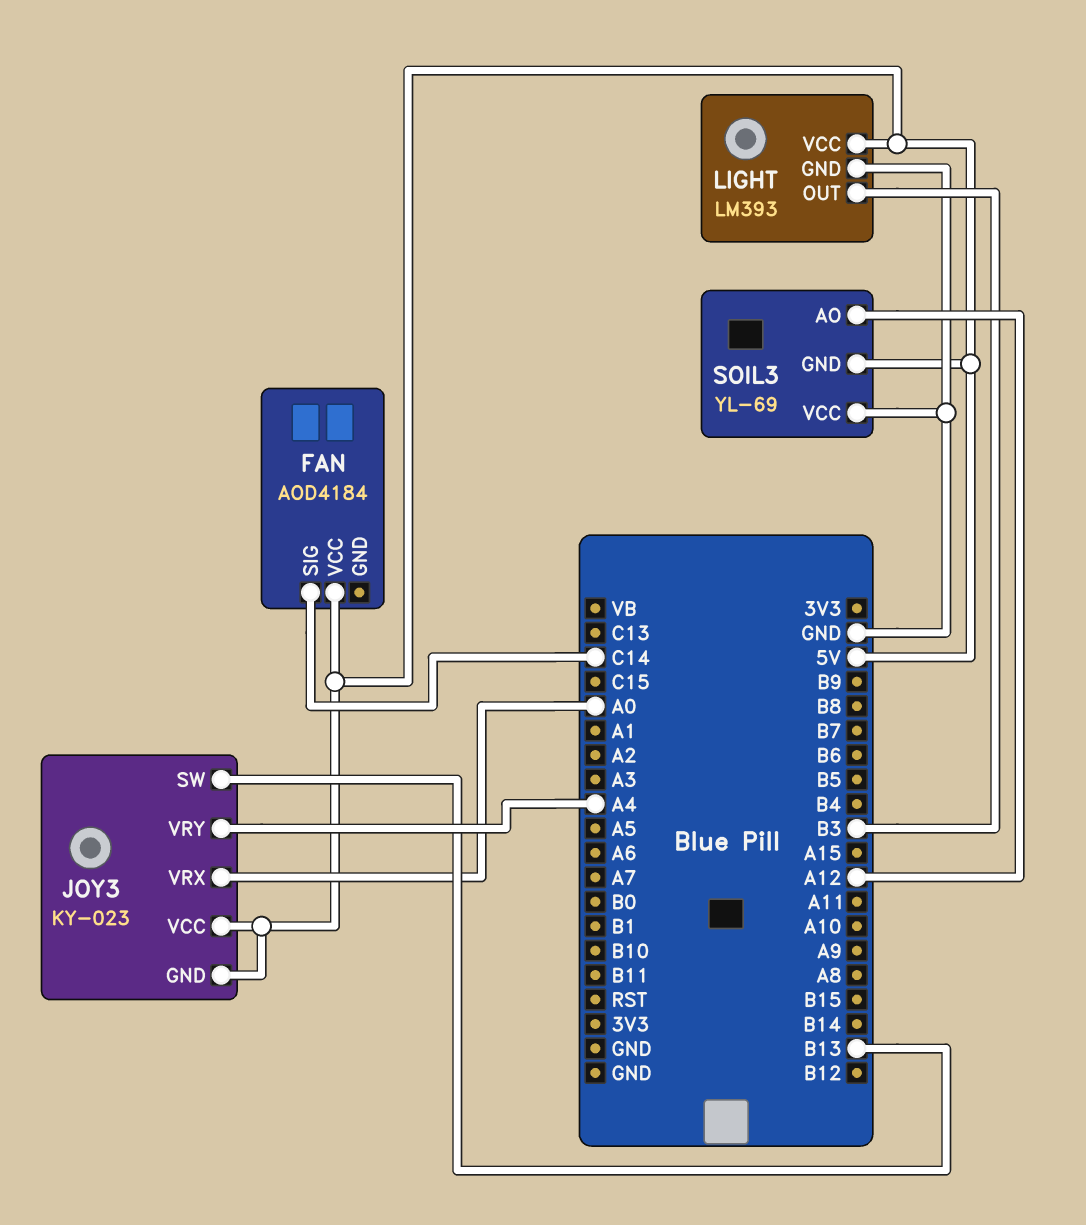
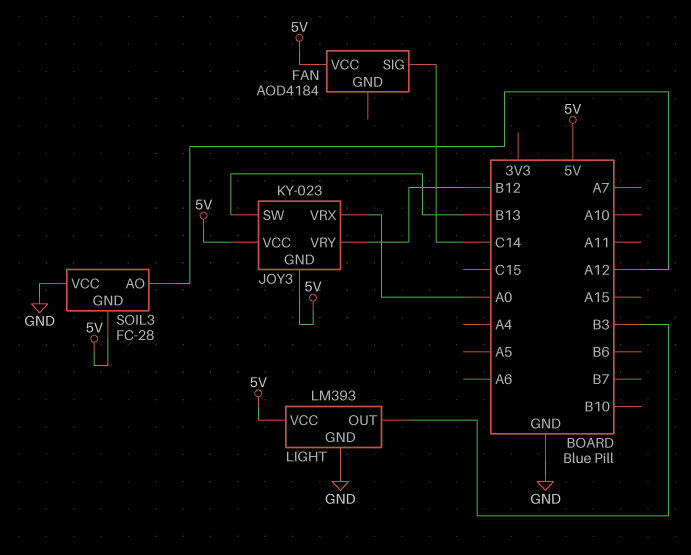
JOY3 pin VRY: A4 -> B12
SOIL3: YL-69 -> FC-28

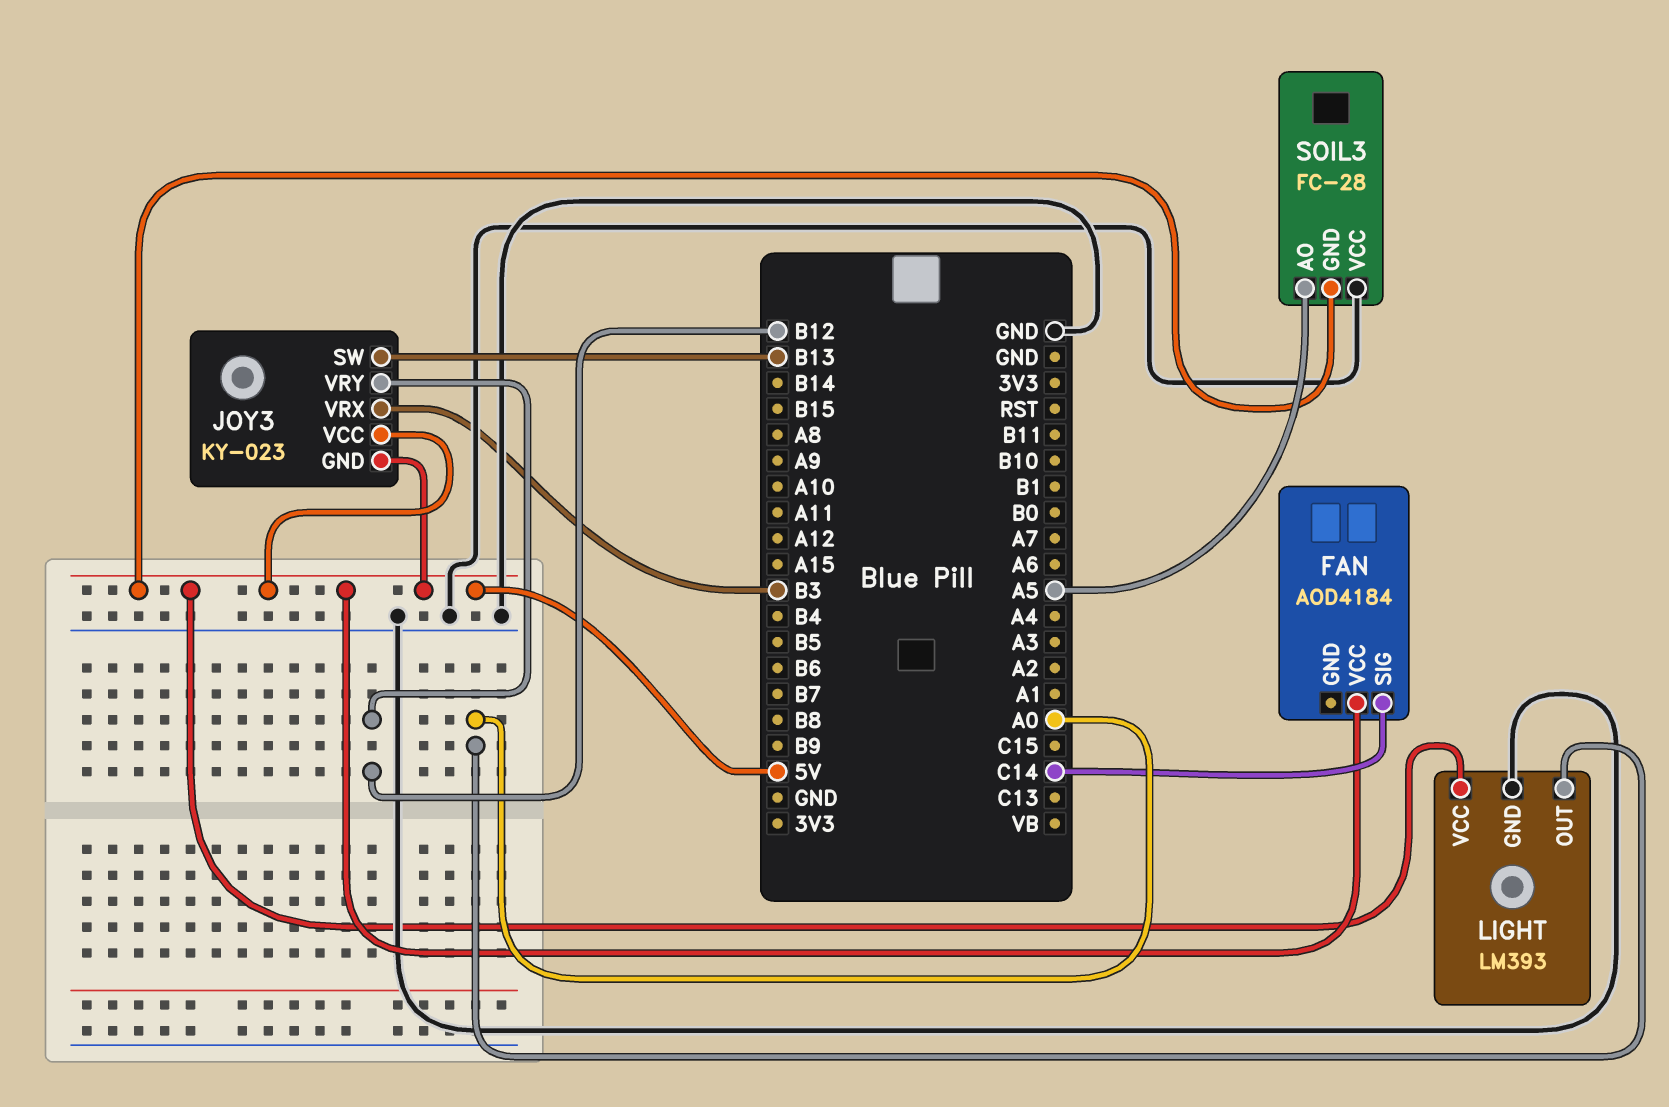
JOY3 pin VRX: A0 -> B3
LIGHT pin OUT: B3 -> A0
SOIL3 pin AO: A12 -> A5

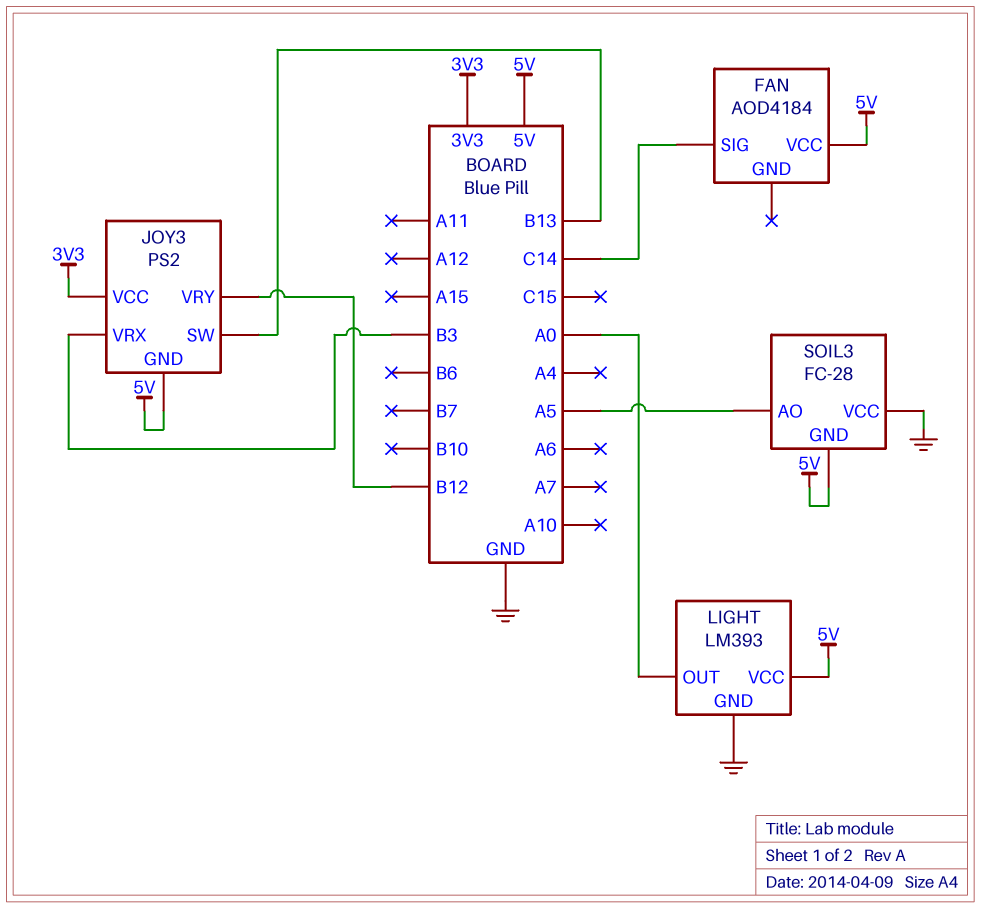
JOY3: KY-023 -> PS2
JOY3 pin VCC: 5V -> 3V3

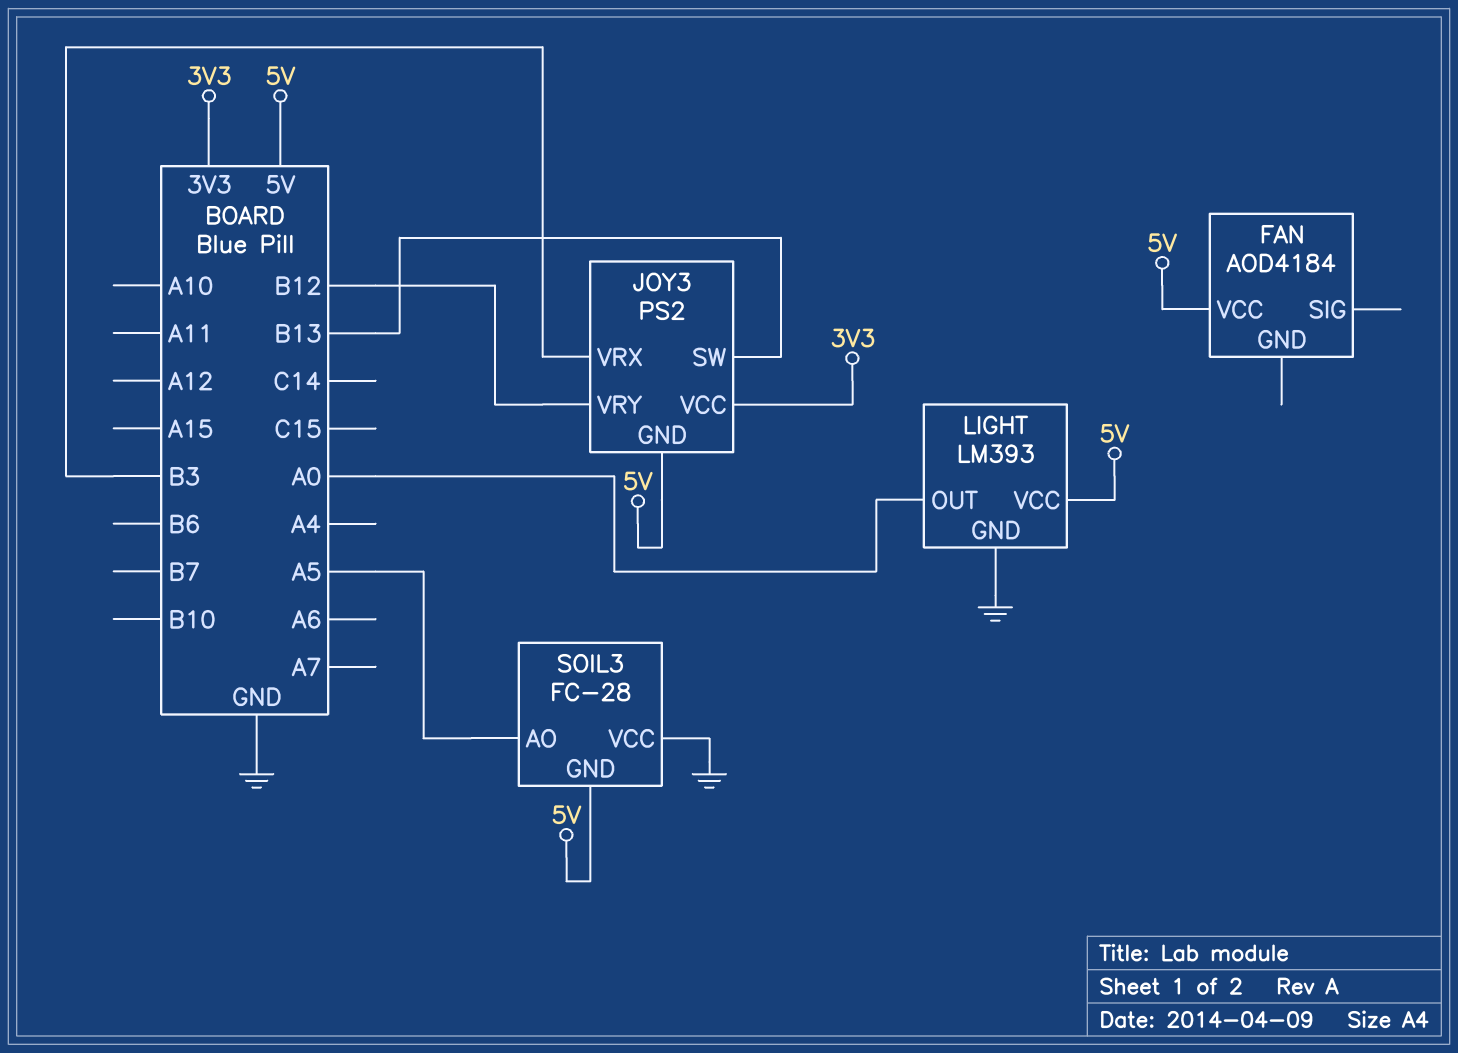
FAN pin SIG: C14 -> none

